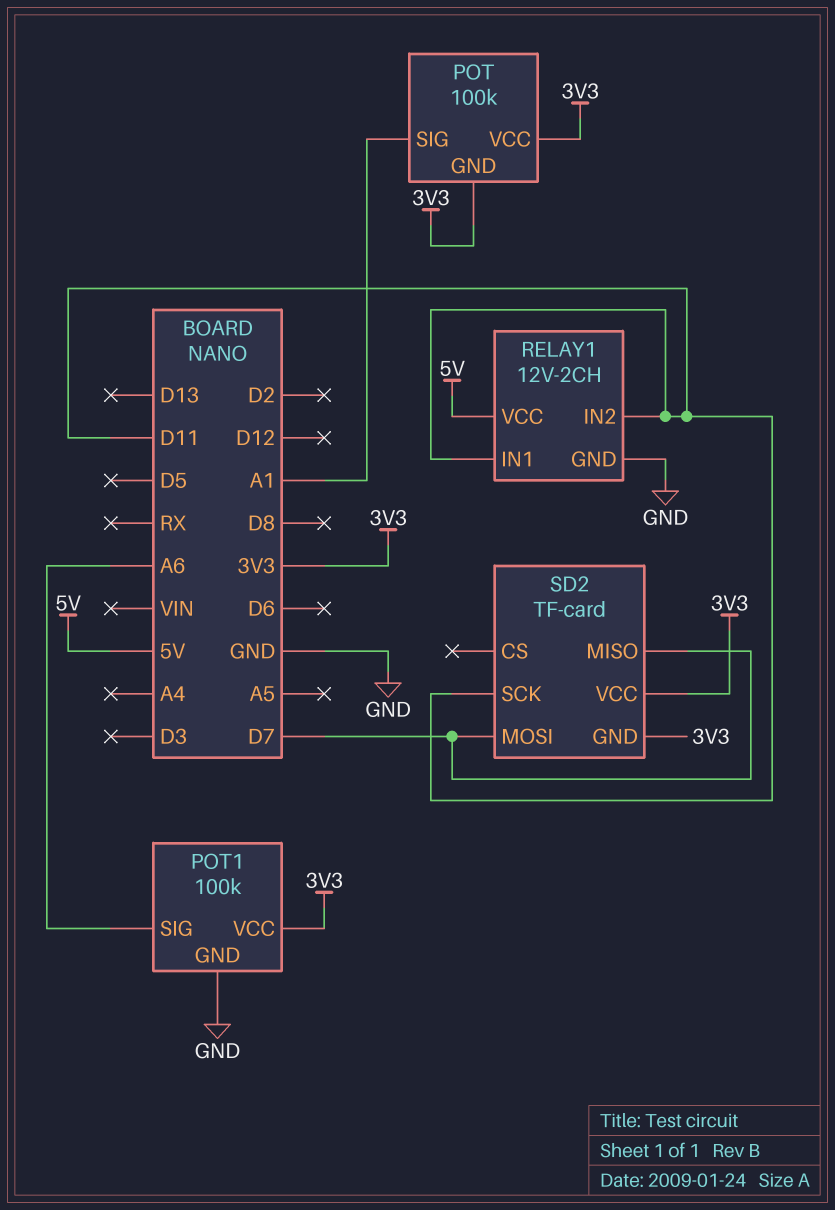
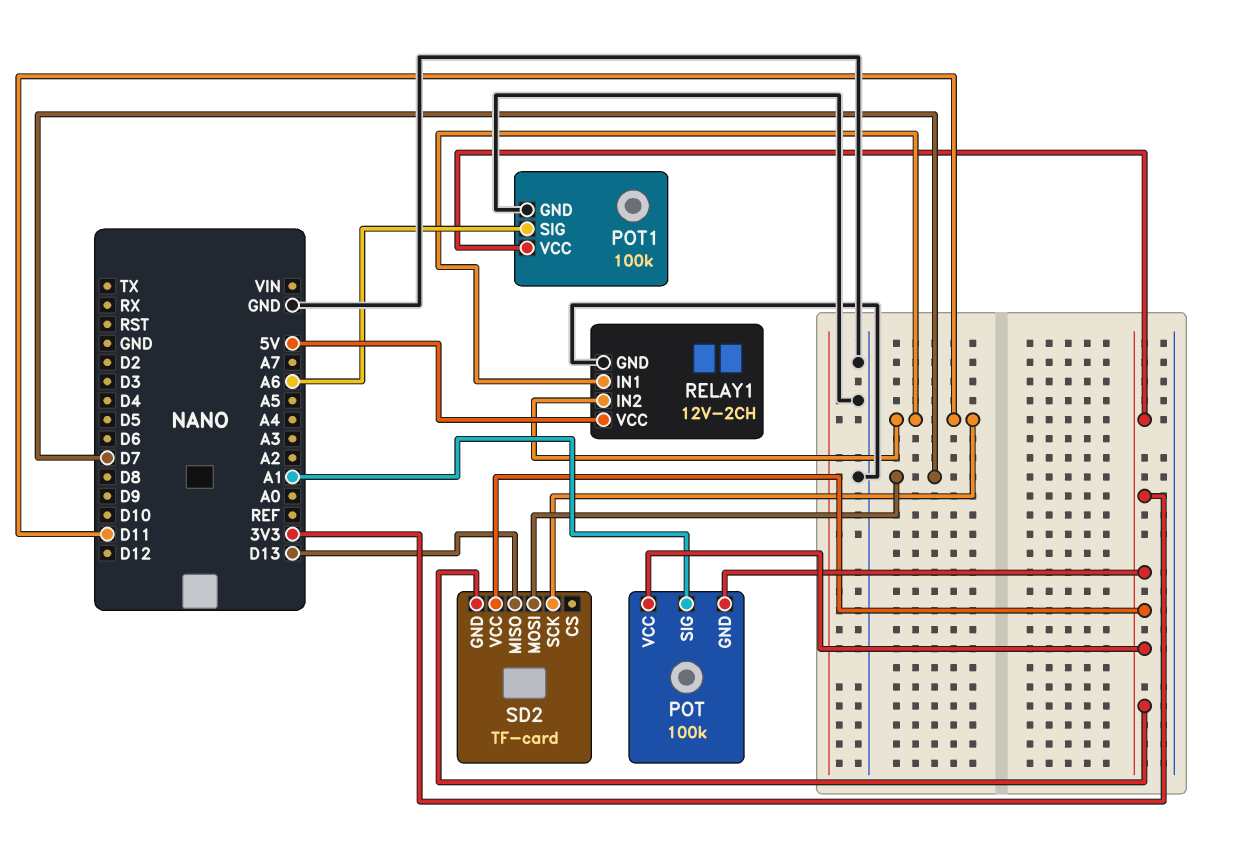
SD2 pin MISO: D7 -> D13

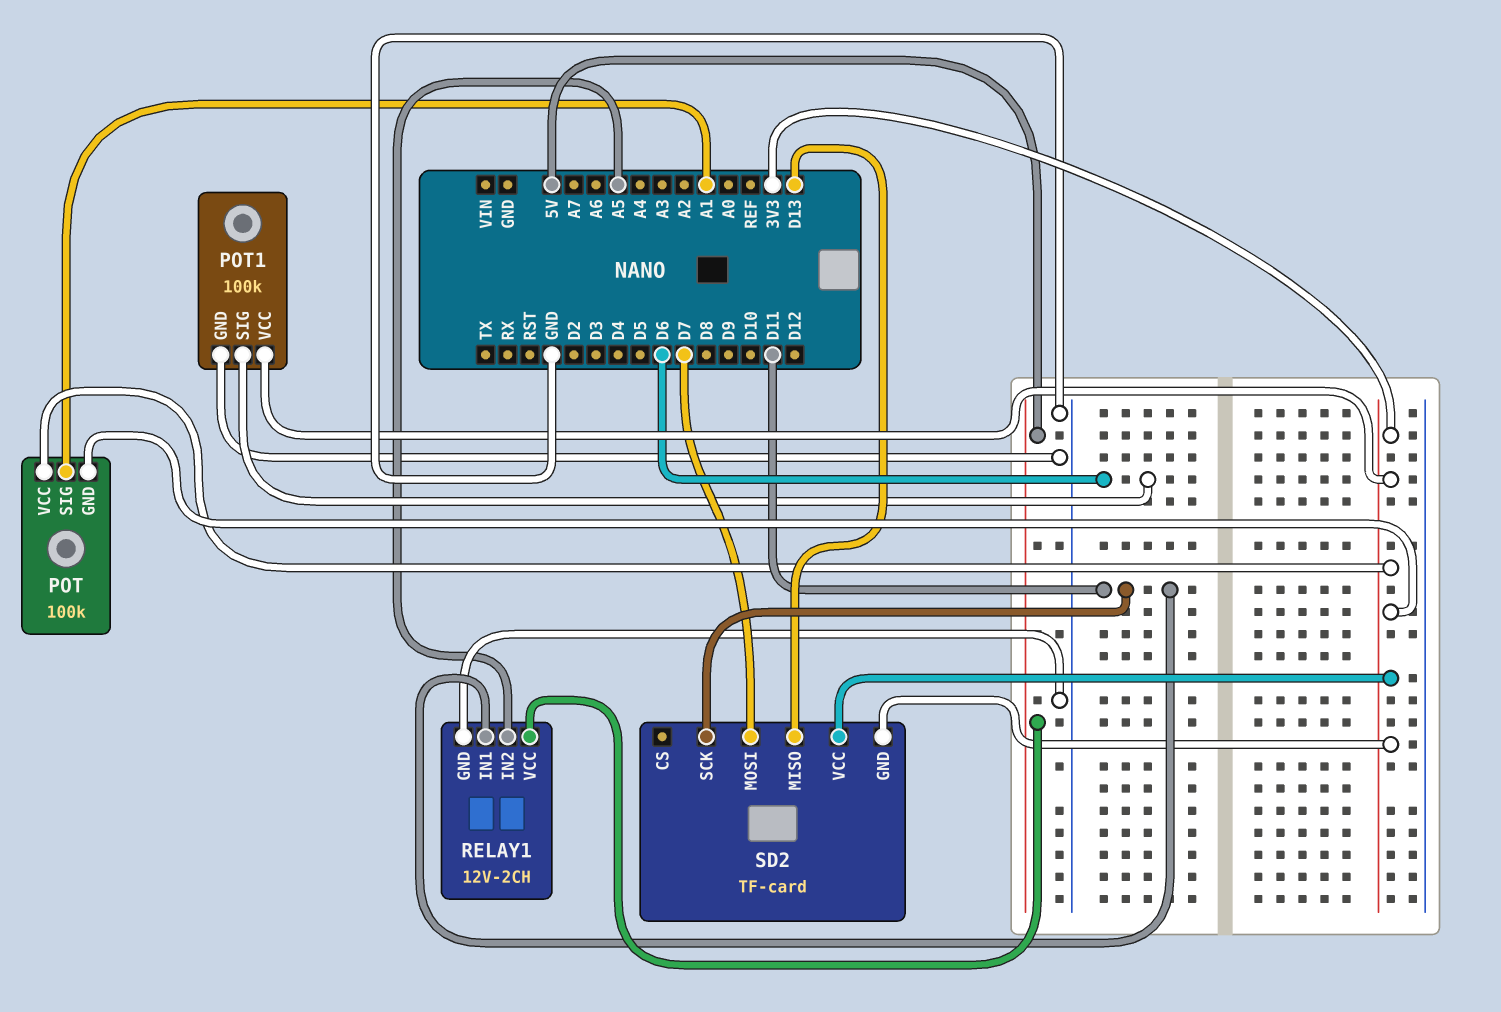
POT1 pin SIG: A6 -> D6
RELAY1 pin IN2: D11 -> A5

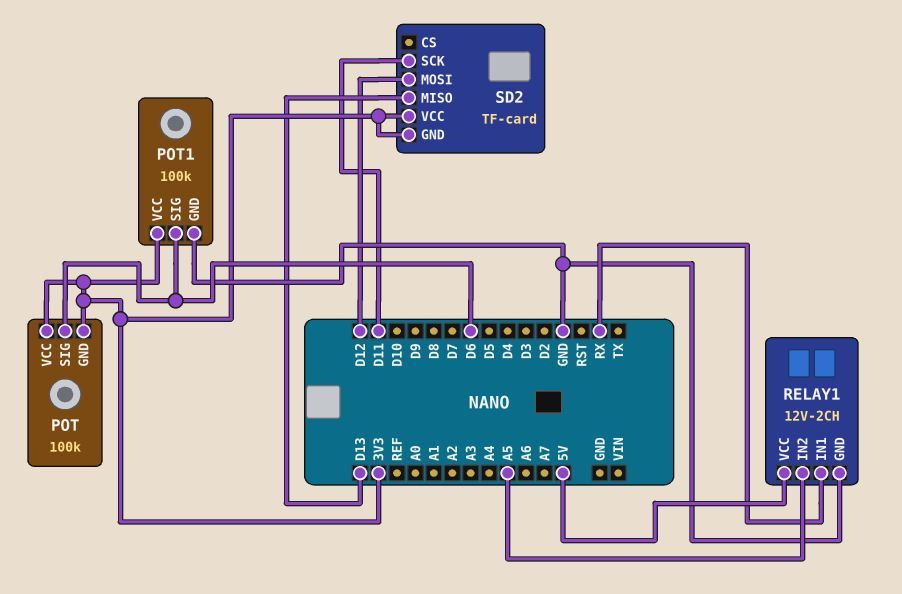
POT pin SIG: A1 -> D6
RELAY1 pin IN1: D11 -> RX
SD2 pin MOSI: D7 -> D12

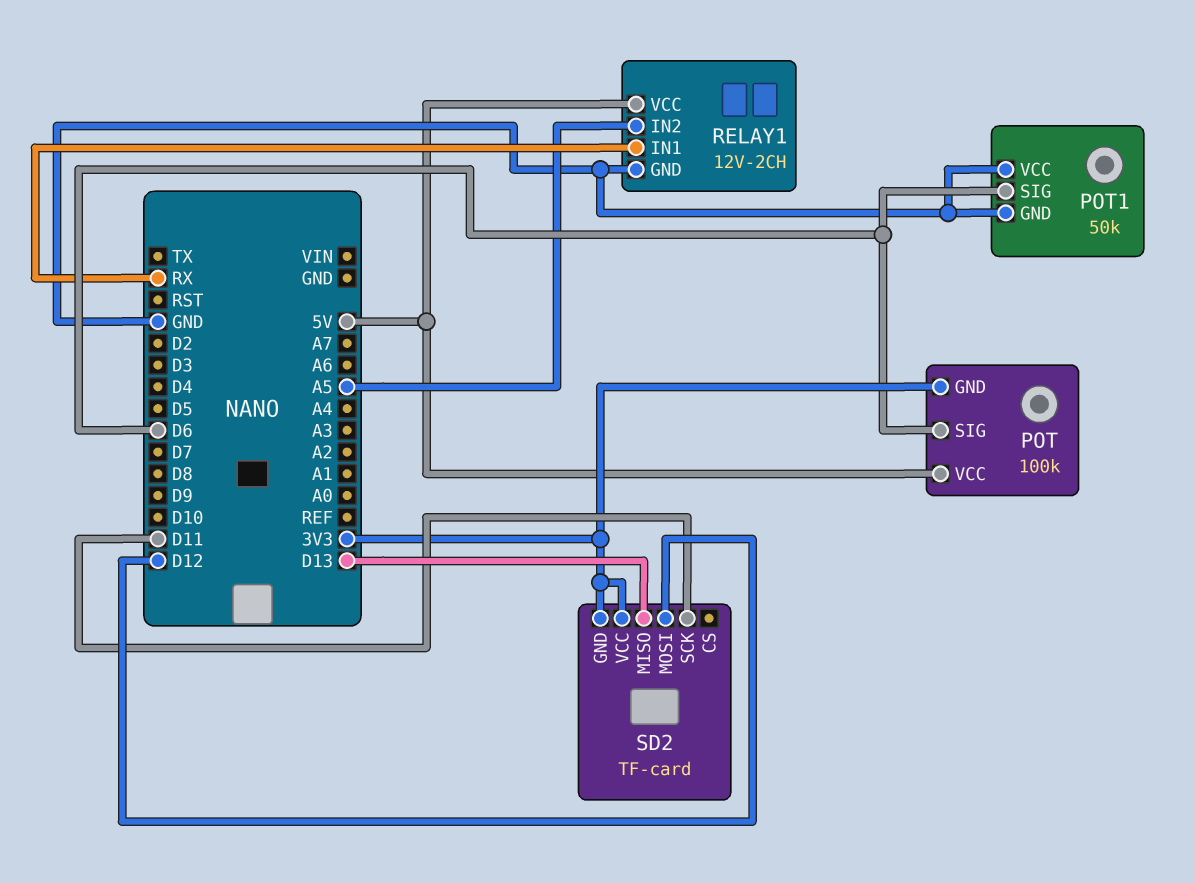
POT pin VCC: 3V3 -> 5V
POT1: 100k -> 50k
POT1 pin VCC: 3V3 -> GND

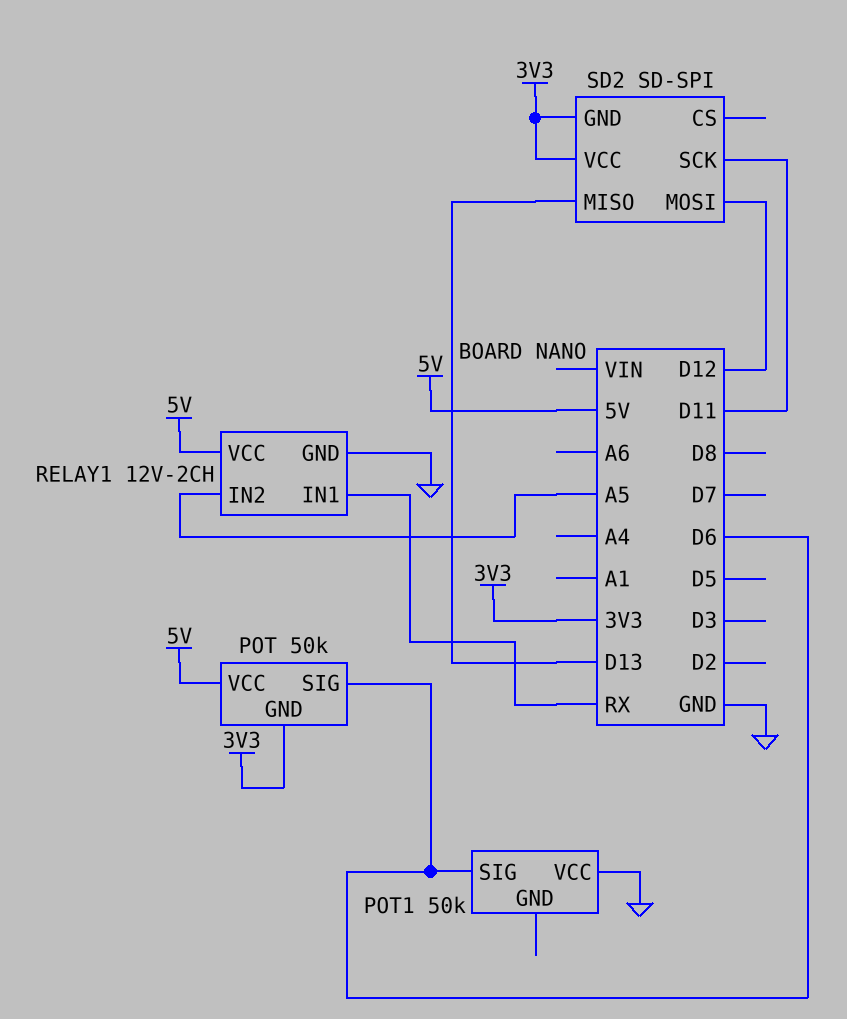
POT: 100k -> 50k
POT1 pin GND: GND -> none
SD2: TF-card -> SD-SPI

